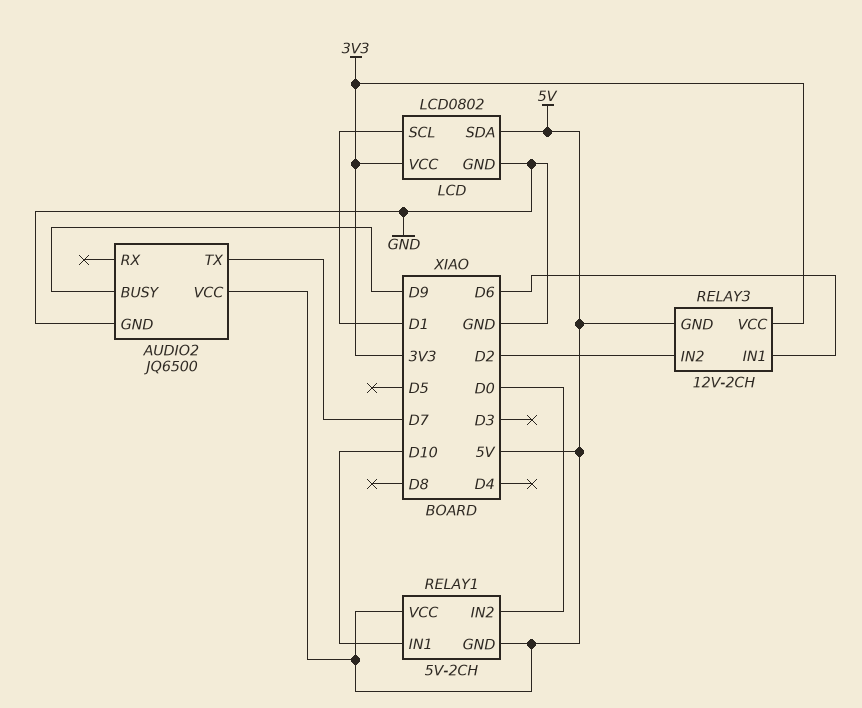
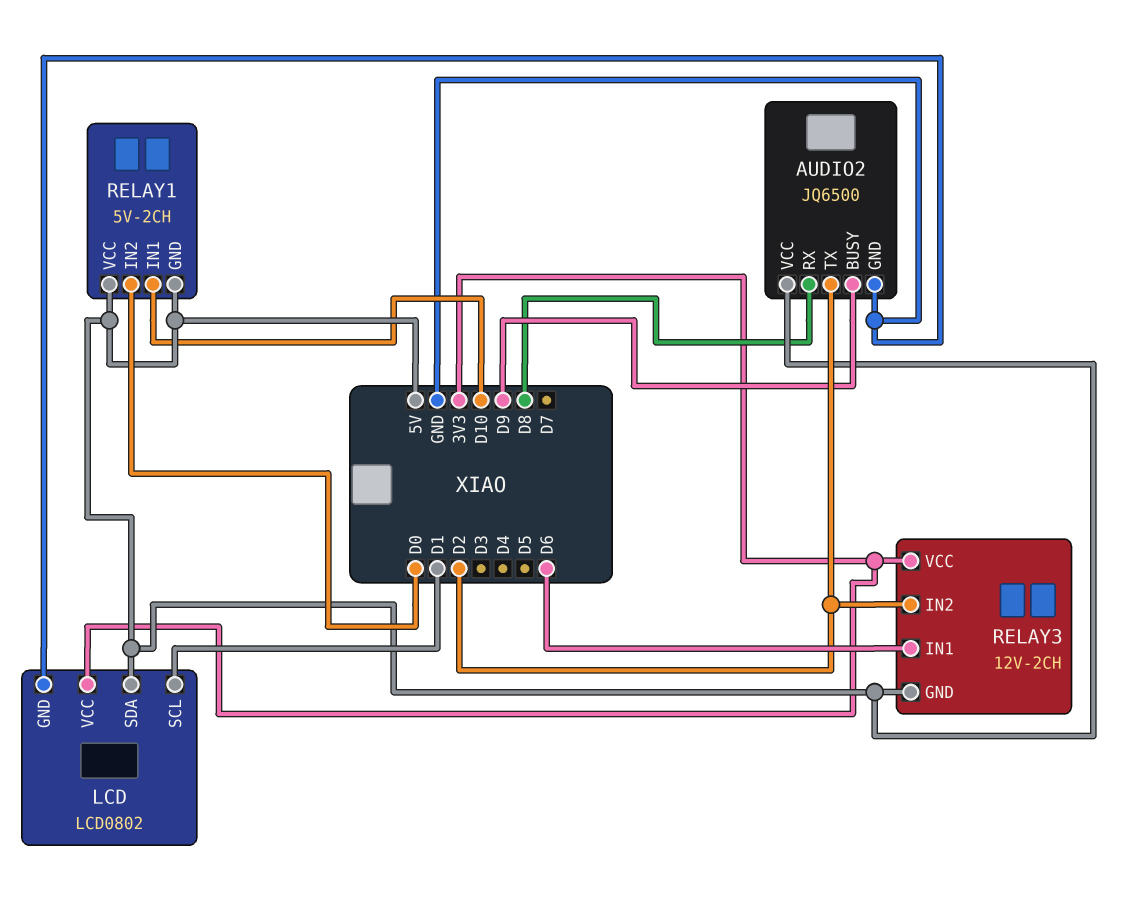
AUDIO2 pin RX: none -> D8
AUDIO2 pin TX: D7 -> D2

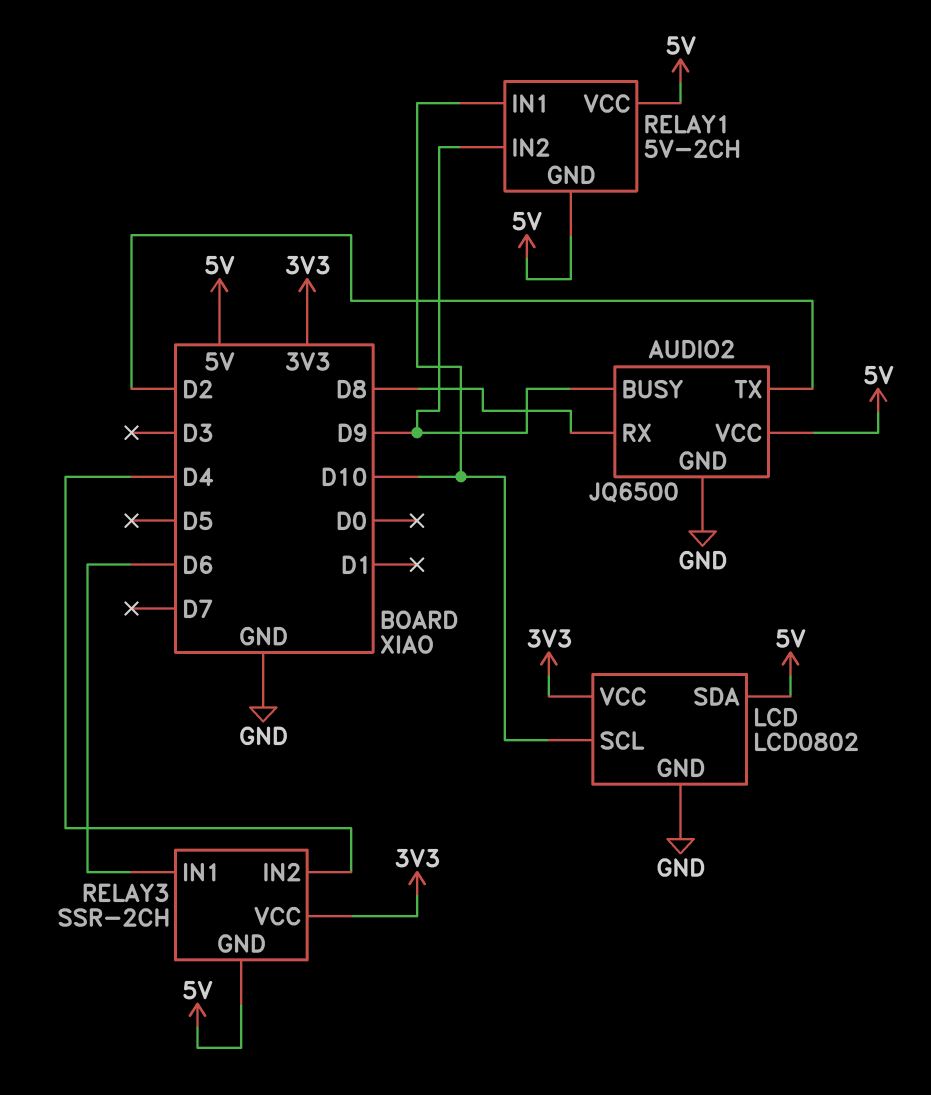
LCD pin SCL: D1 -> D10
RELAY1 pin IN2: D0 -> D9
RELAY3: 12V-2CH -> SSR-2CH
RELAY3 pin IN2: D2 -> D4

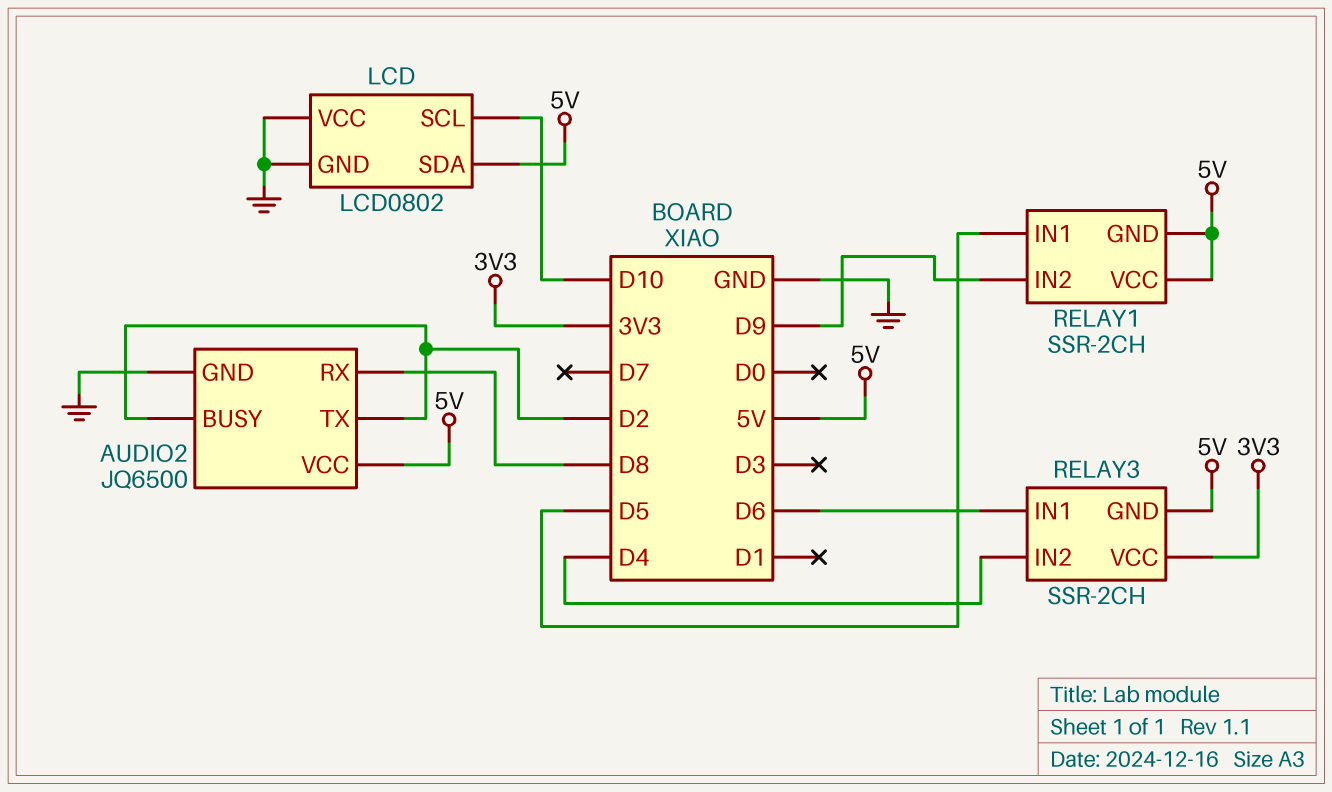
AUDIO2 pin BUSY: D9 -> D2
LCD pin VCC: 3V3 -> GND
RELAY1: 5V-2CH -> SSR-2CH
RELAY1 pin IN1: D10 -> D5

